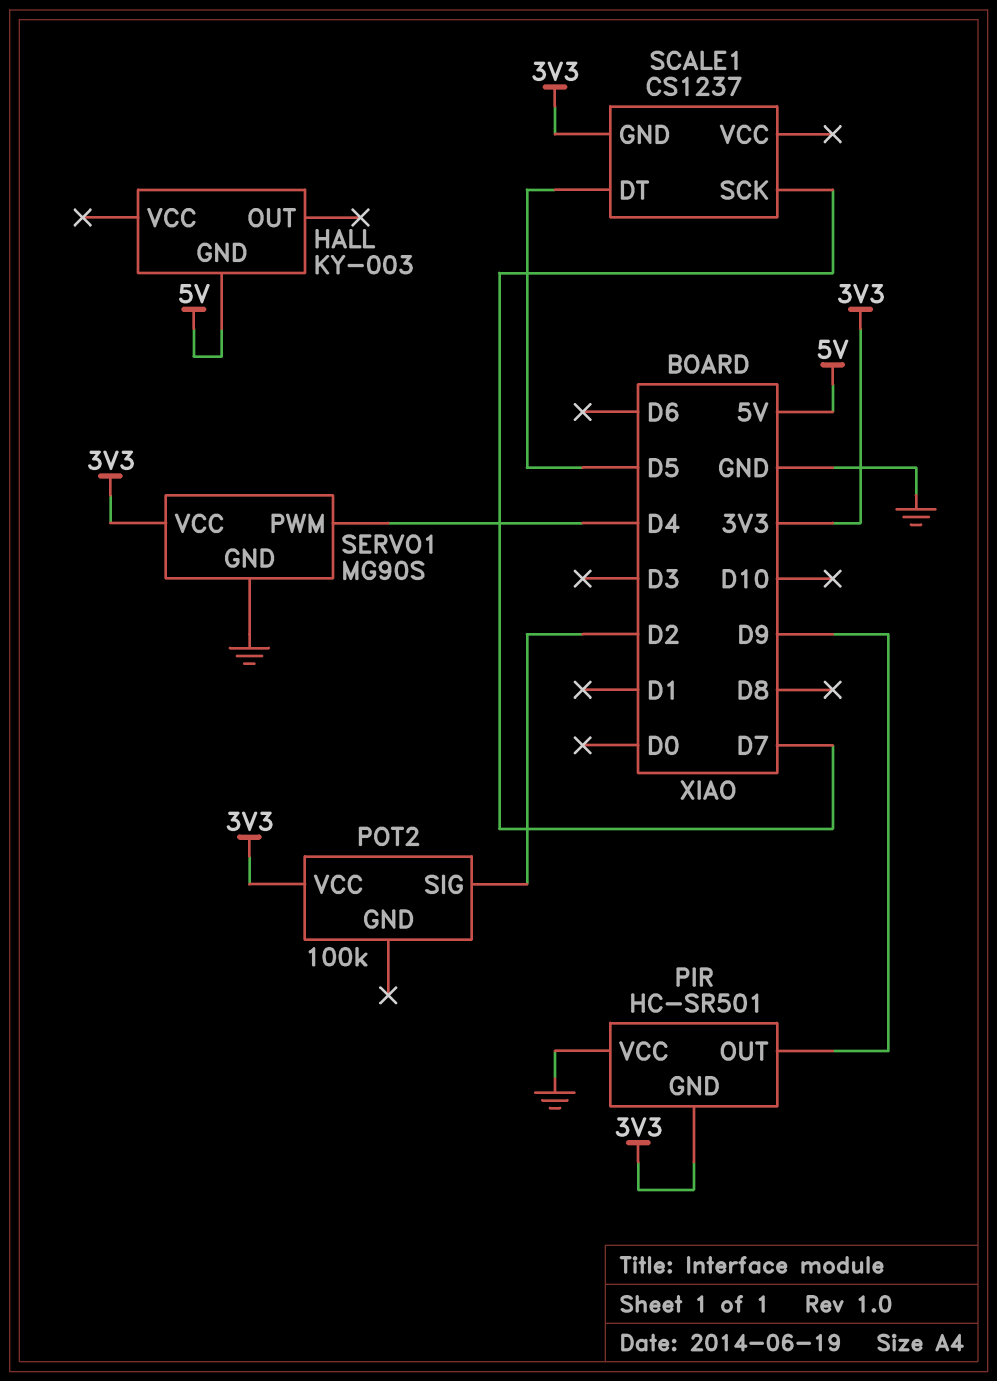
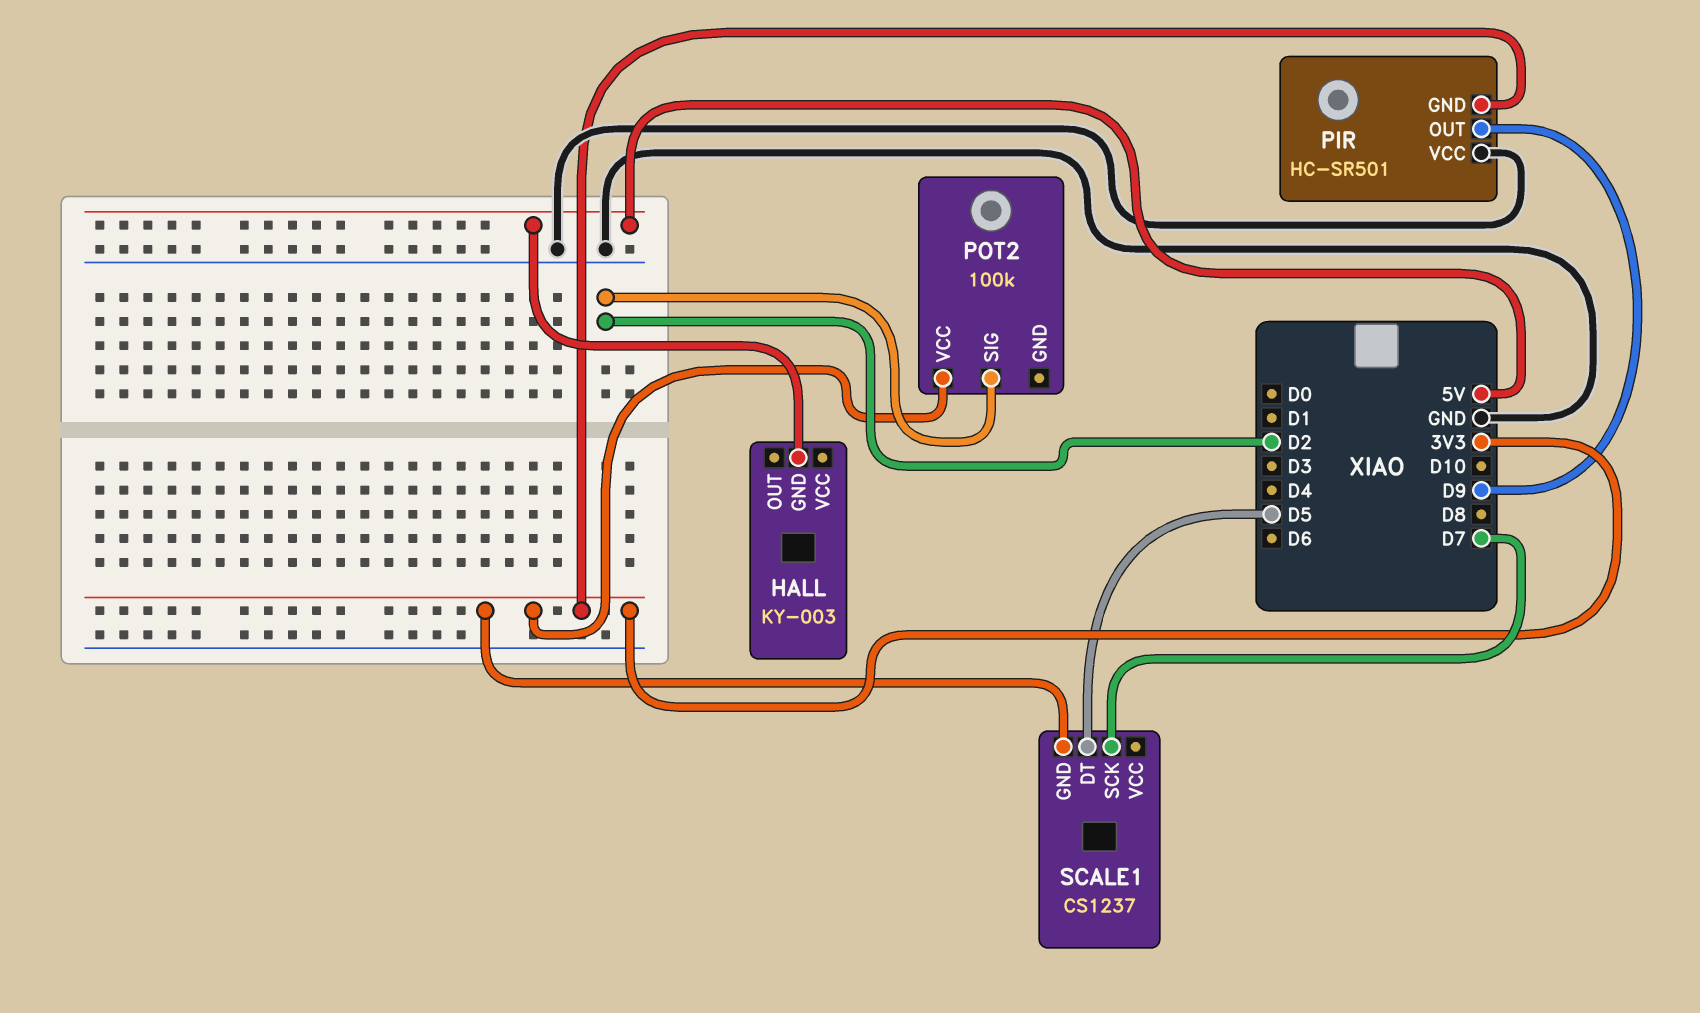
SERVO1: MG90S -> none
SERVO1 pin GND: GND -> none
SERVO1 pin PWM: D4 -> none
SERVO1 pin VCC: 3V3 -> none

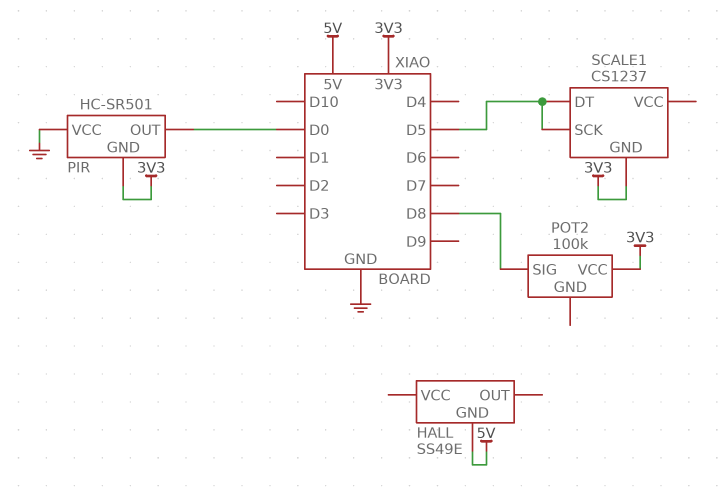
HALL: KY-003 -> SS49E
PIR pin OUT: D9 -> D0
POT2 pin SIG: D2 -> D8
SCALE1 pin SCK: D7 -> D5

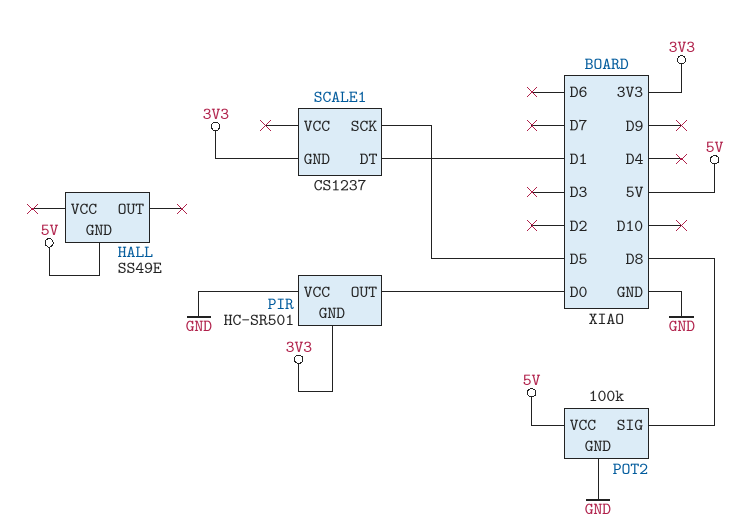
POT2 pin GND: none -> GND
POT2 pin VCC: 3V3 -> 5V
SCALE1 pin DT: D5 -> D1

